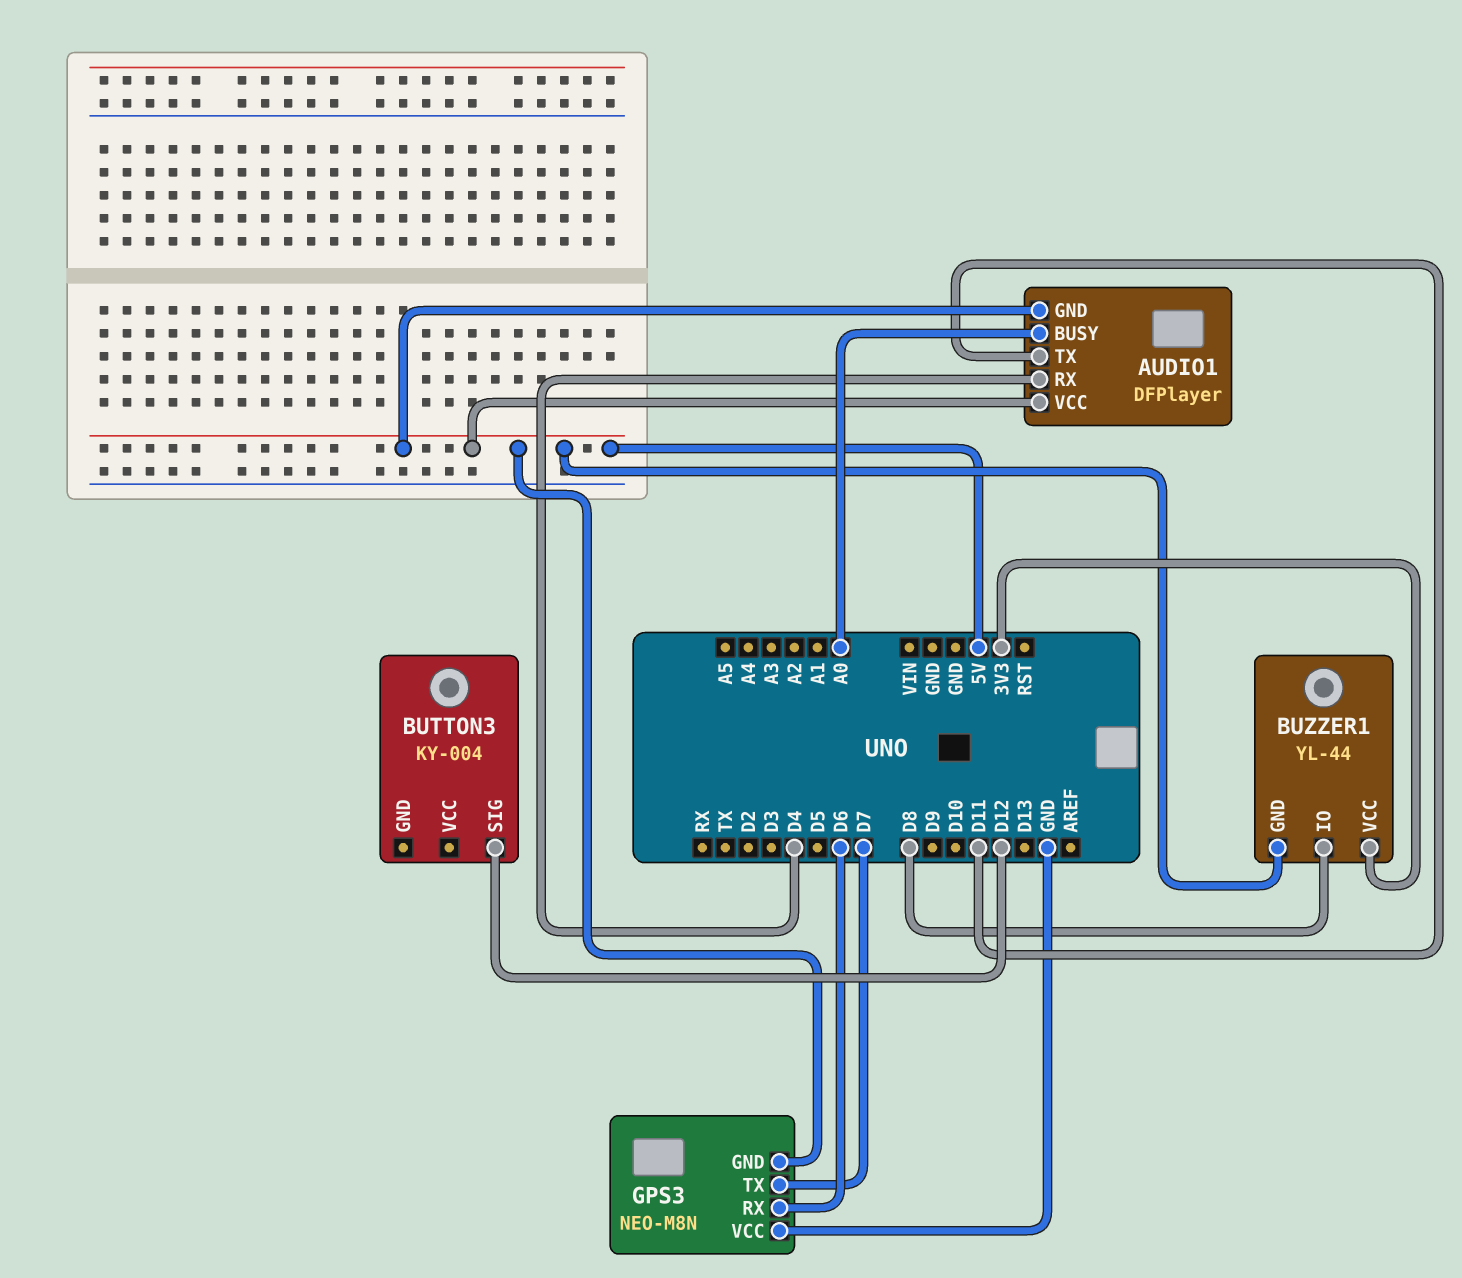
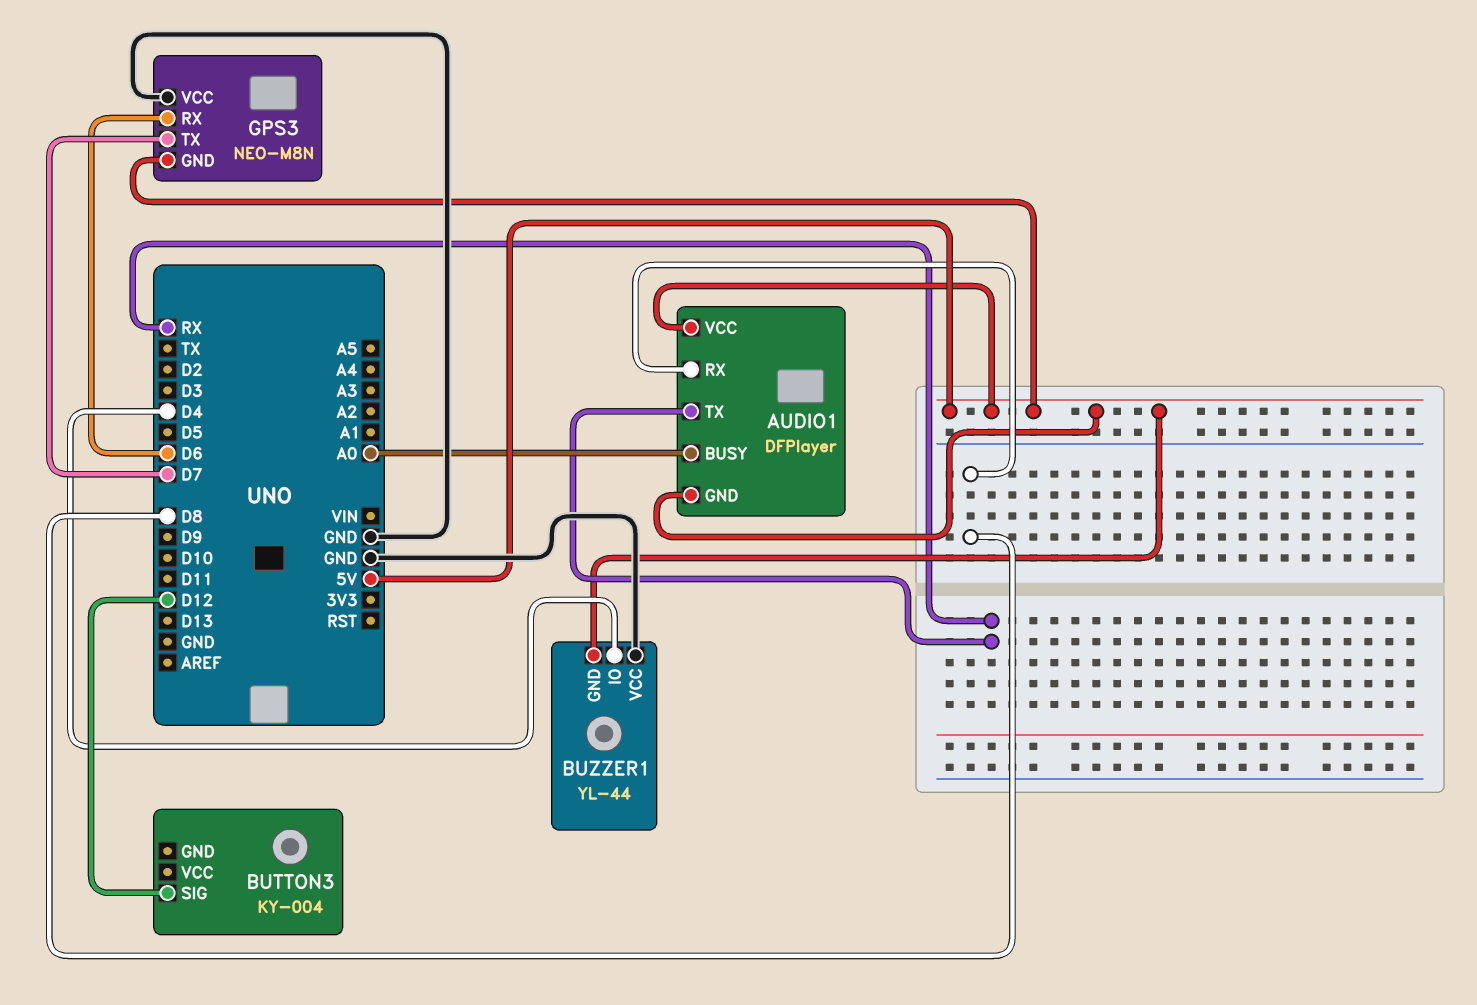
AUDIO1 pin RX: D4 -> D8
AUDIO1 pin TX: D11 -> RX
BUZZER1 pin IO: D8 -> D4
BUZZER1 pin VCC: 3V3 -> GND

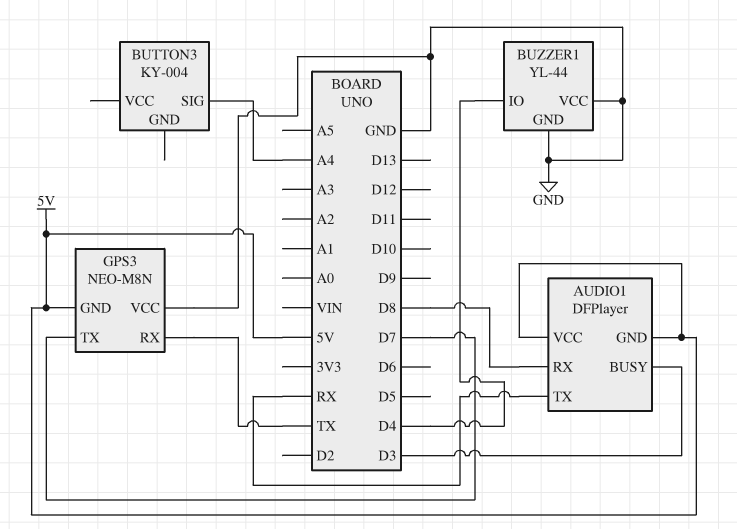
AUDIO1 pin BUSY: A0 -> D3
BUTTON3 pin SIG: D12 -> A4
BUZZER1 pin GND: 5V -> GND
GPS3 pin RX: D6 -> TX

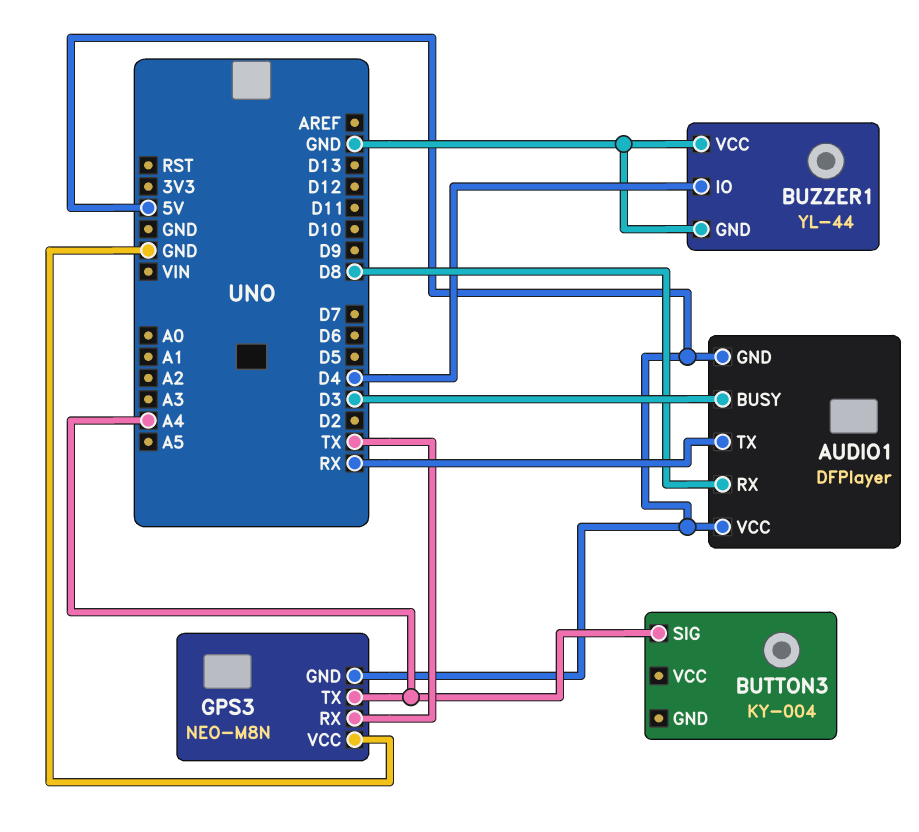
GPS3 pin TX: D7 -> A4

